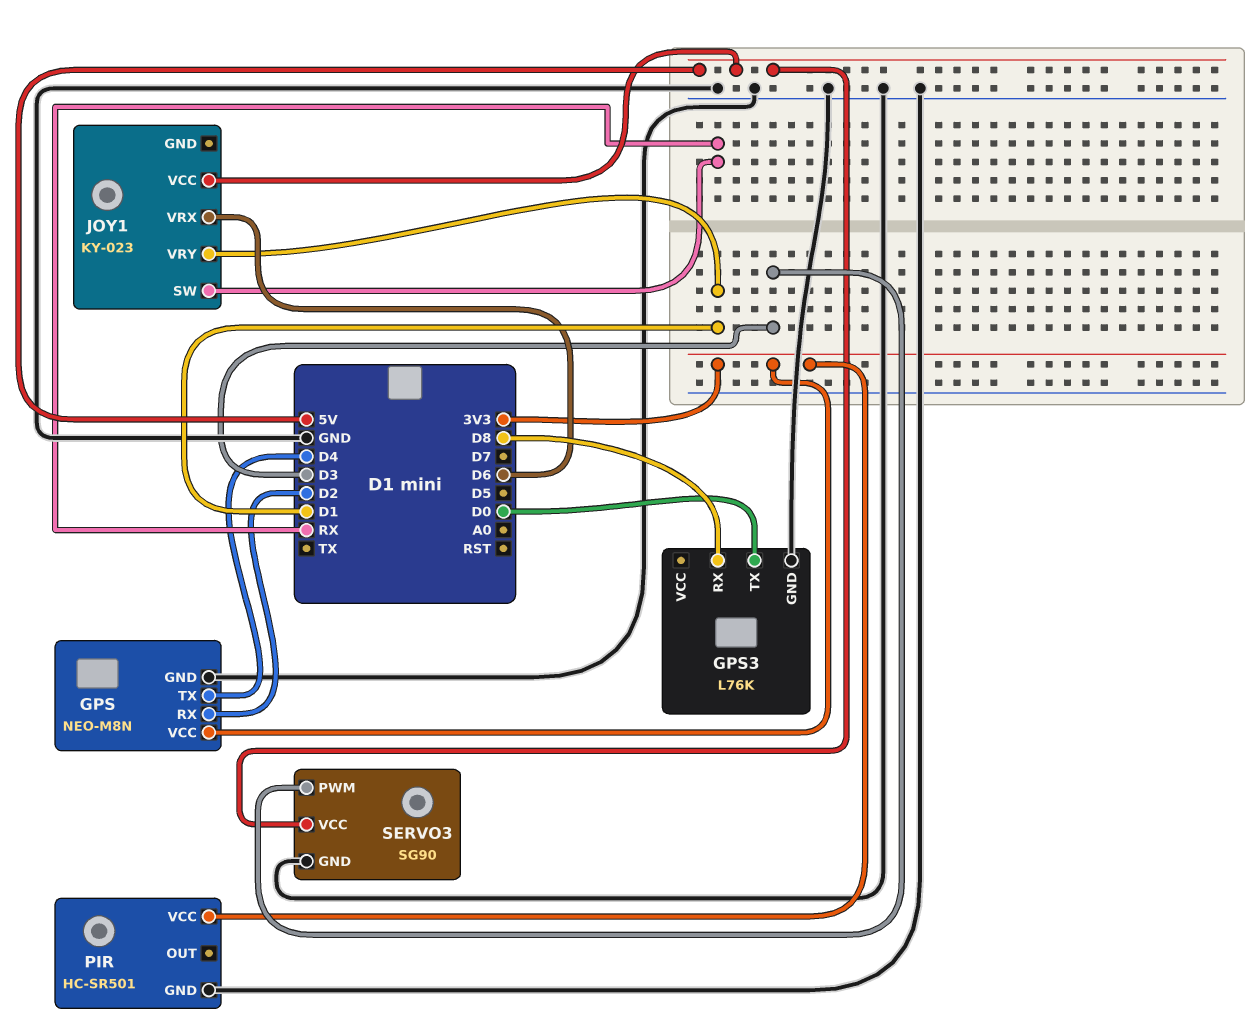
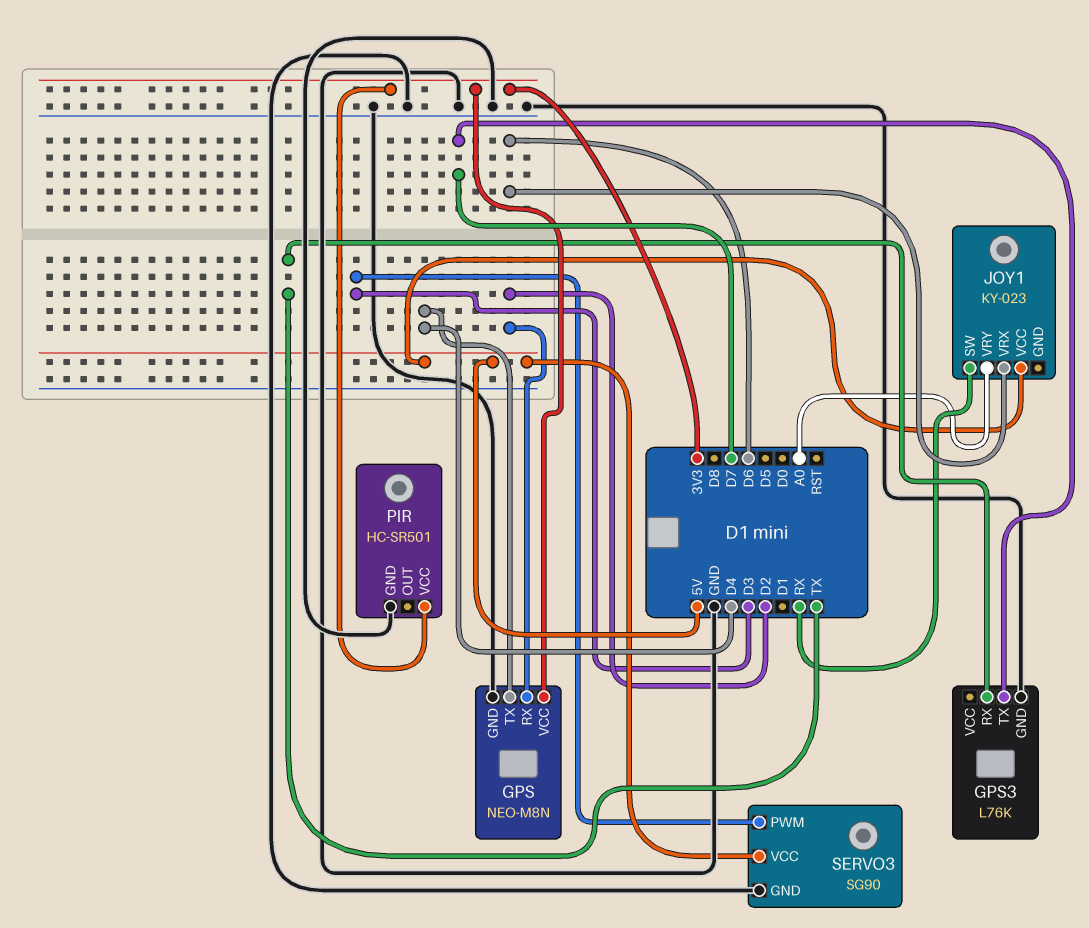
GPS3 pin RX: D8 -> TX
GPS3 pin TX: D0 -> D7
JOY1 pin VRY: D1 -> A0

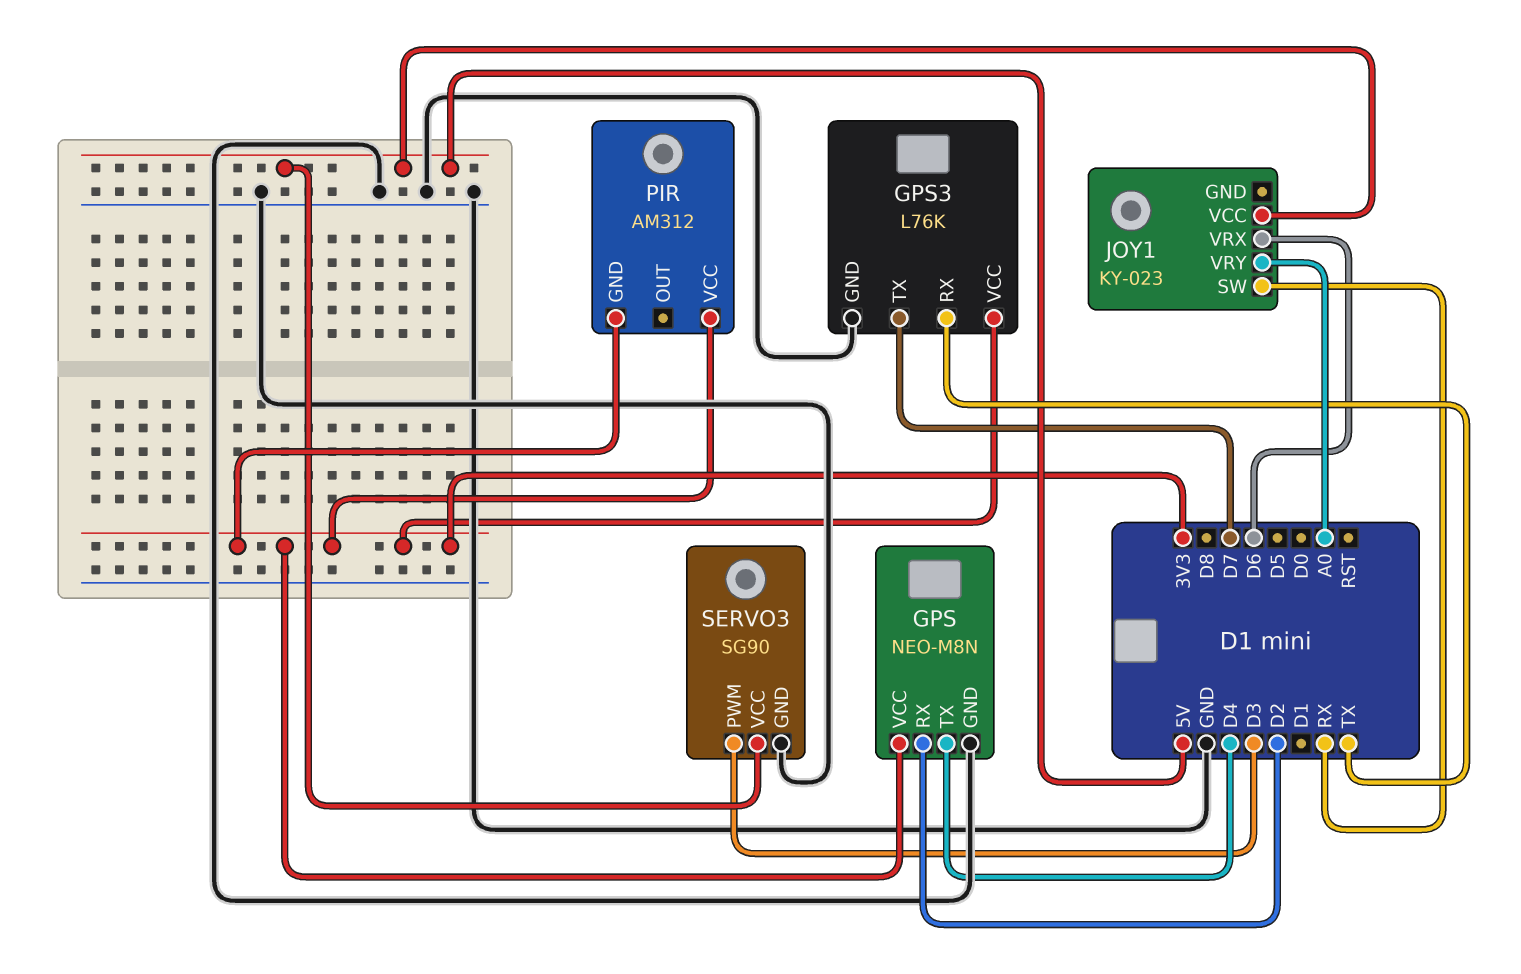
GPS3 pin VCC: none -> 3V3
PIR: HC-SR501 -> AM312
PIR pin GND: GND -> 3V3

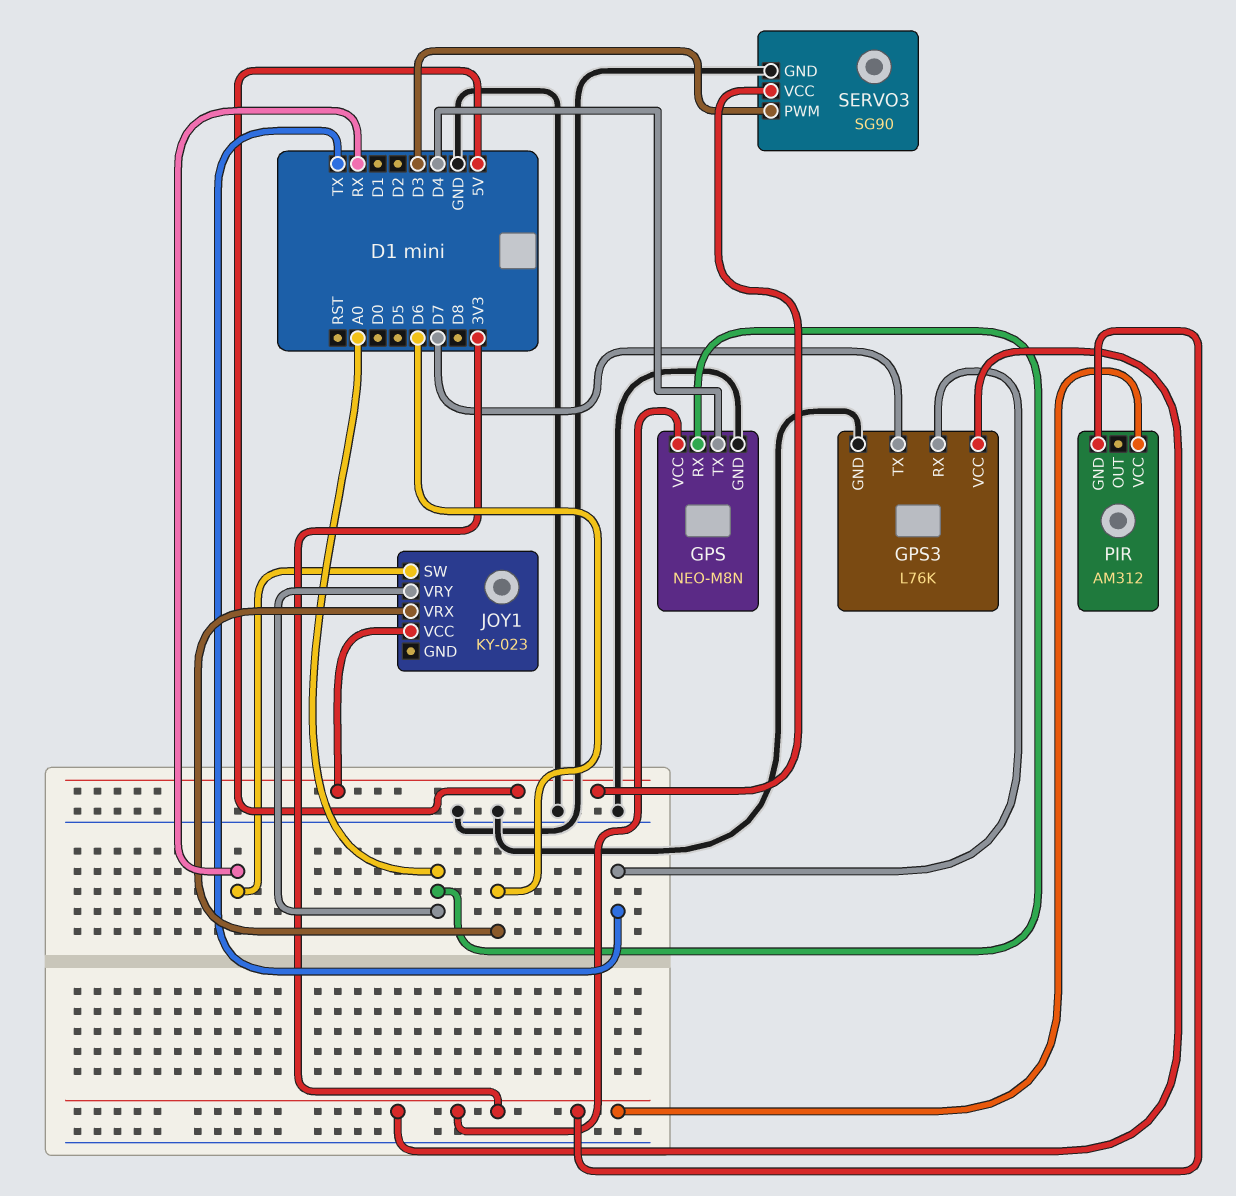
GPS pin RX: D2 -> A0

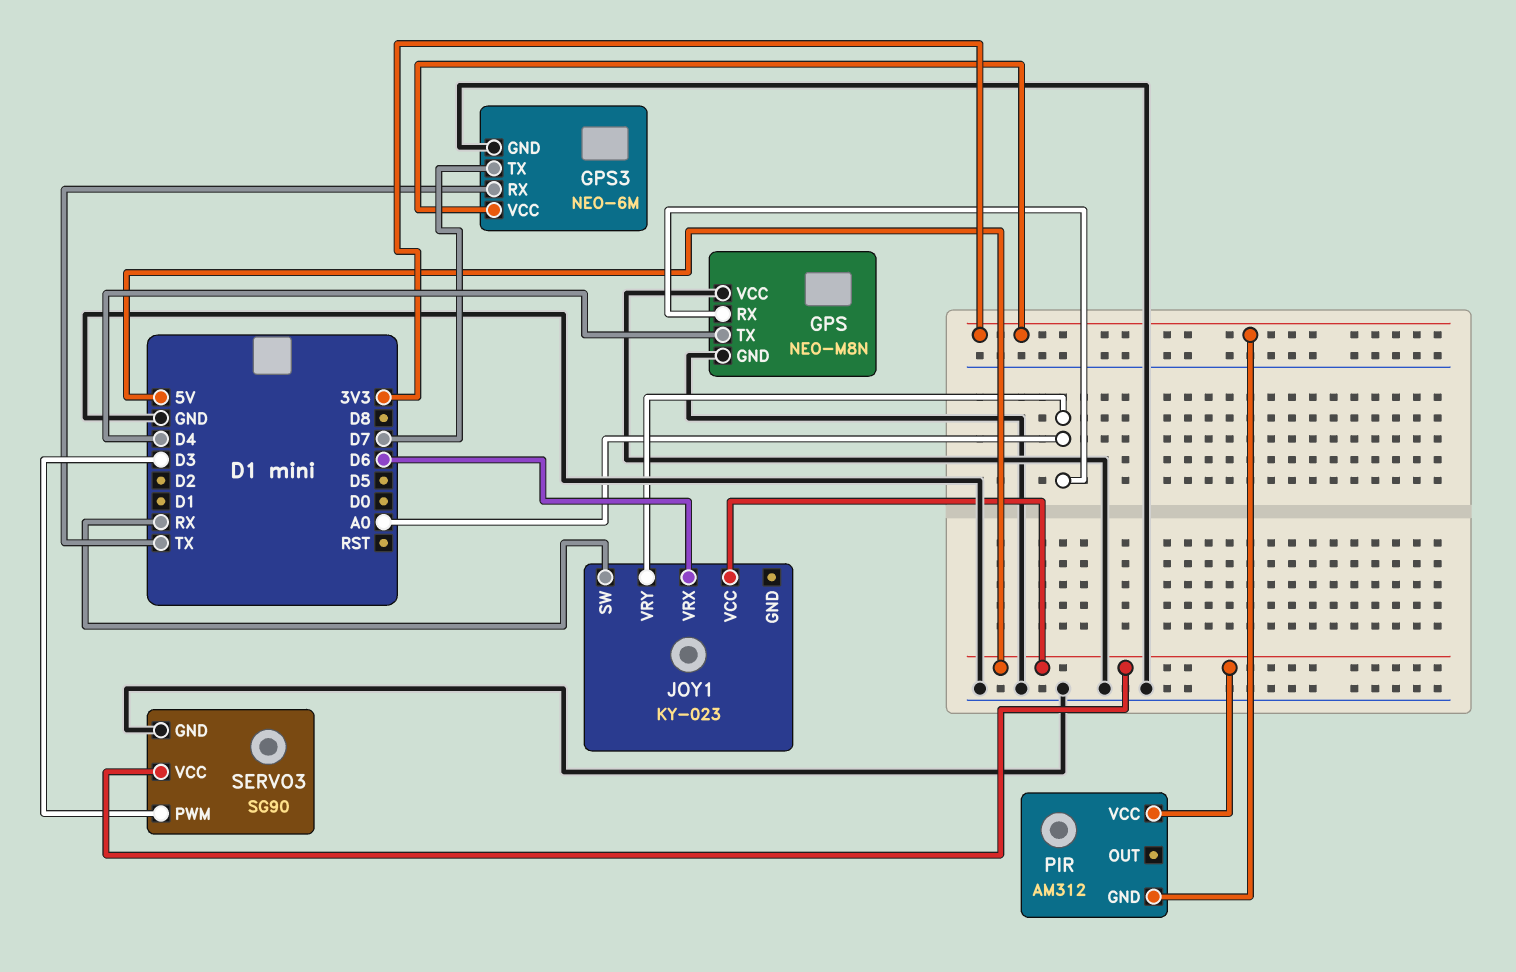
GPS pin VCC: 3V3 -> GND
GPS3: L76K -> NEO-6M
PIR pin VCC: 3V3 -> 5V

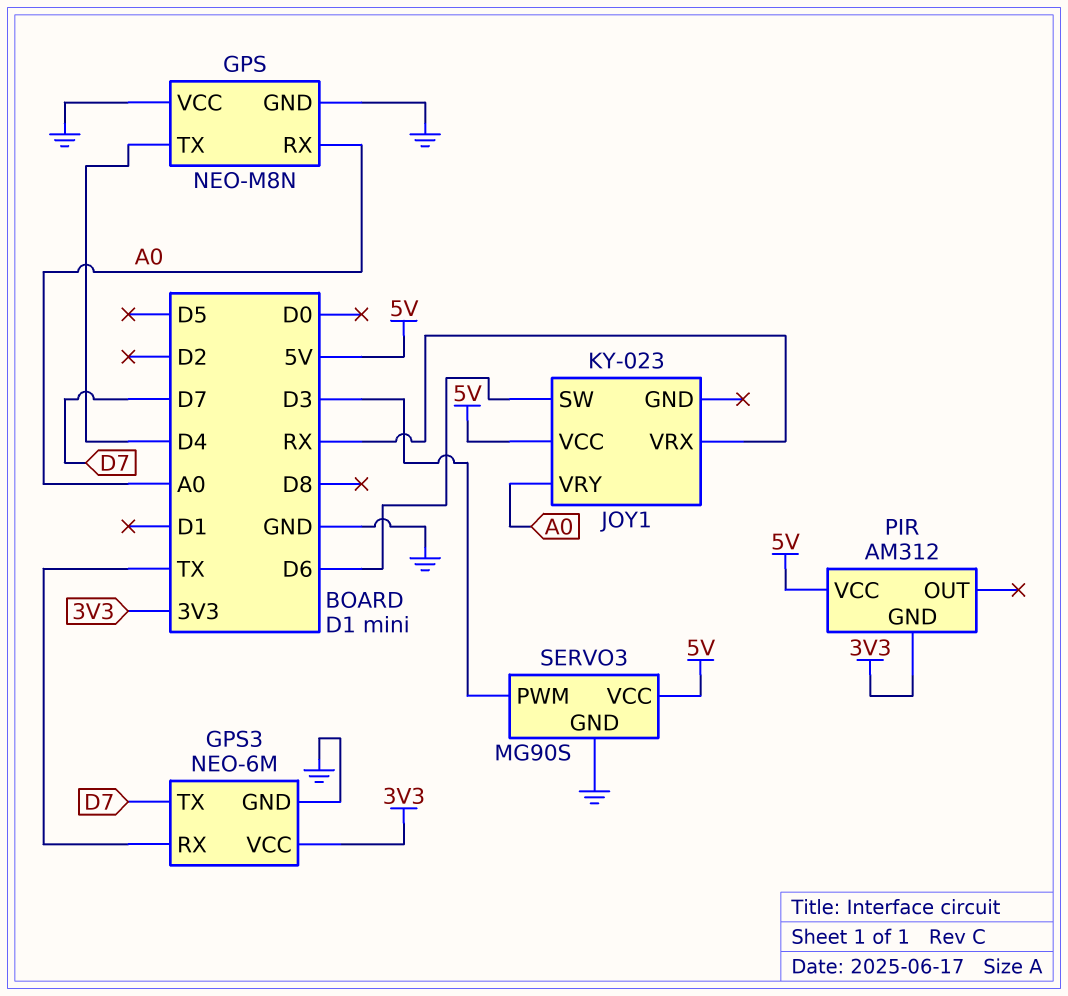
JOY1 pin SW: RX -> D6
JOY1 pin VRX: D6 -> RX
SERVO3: SG90 -> MG90S

